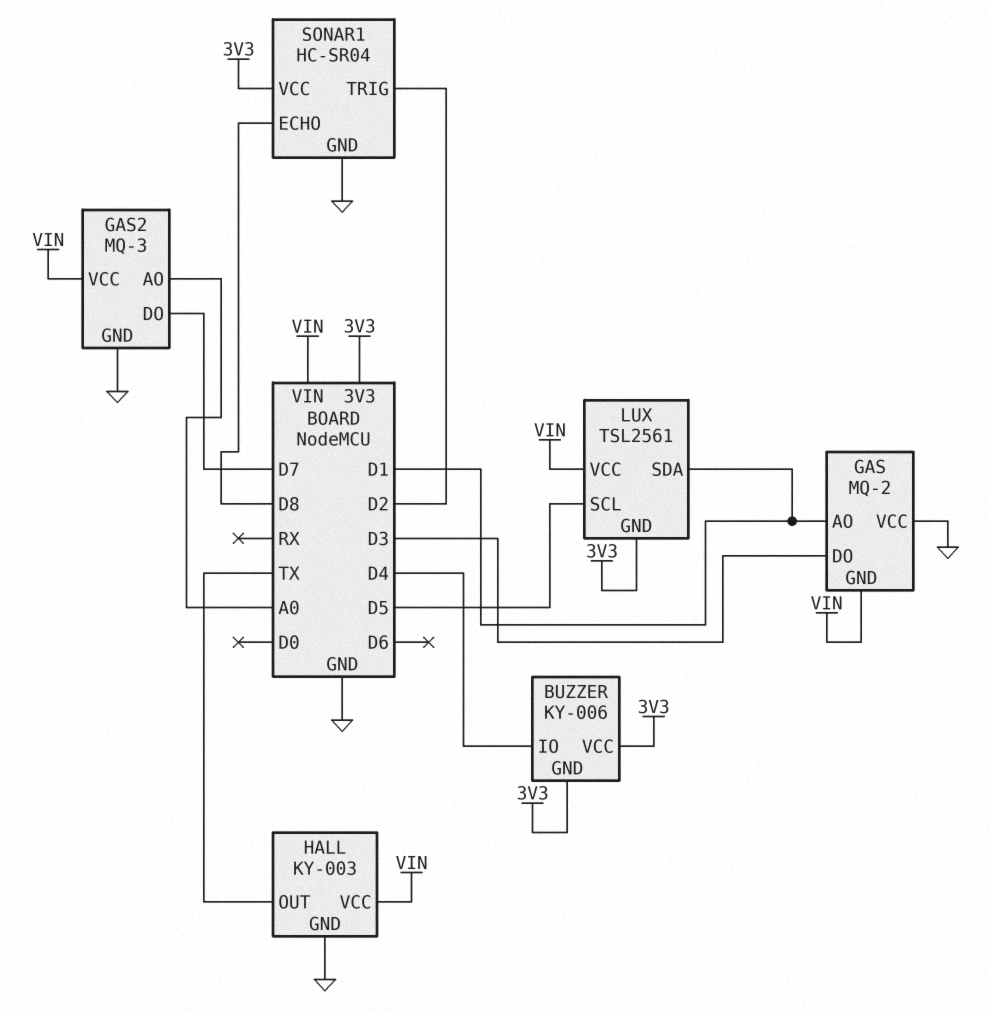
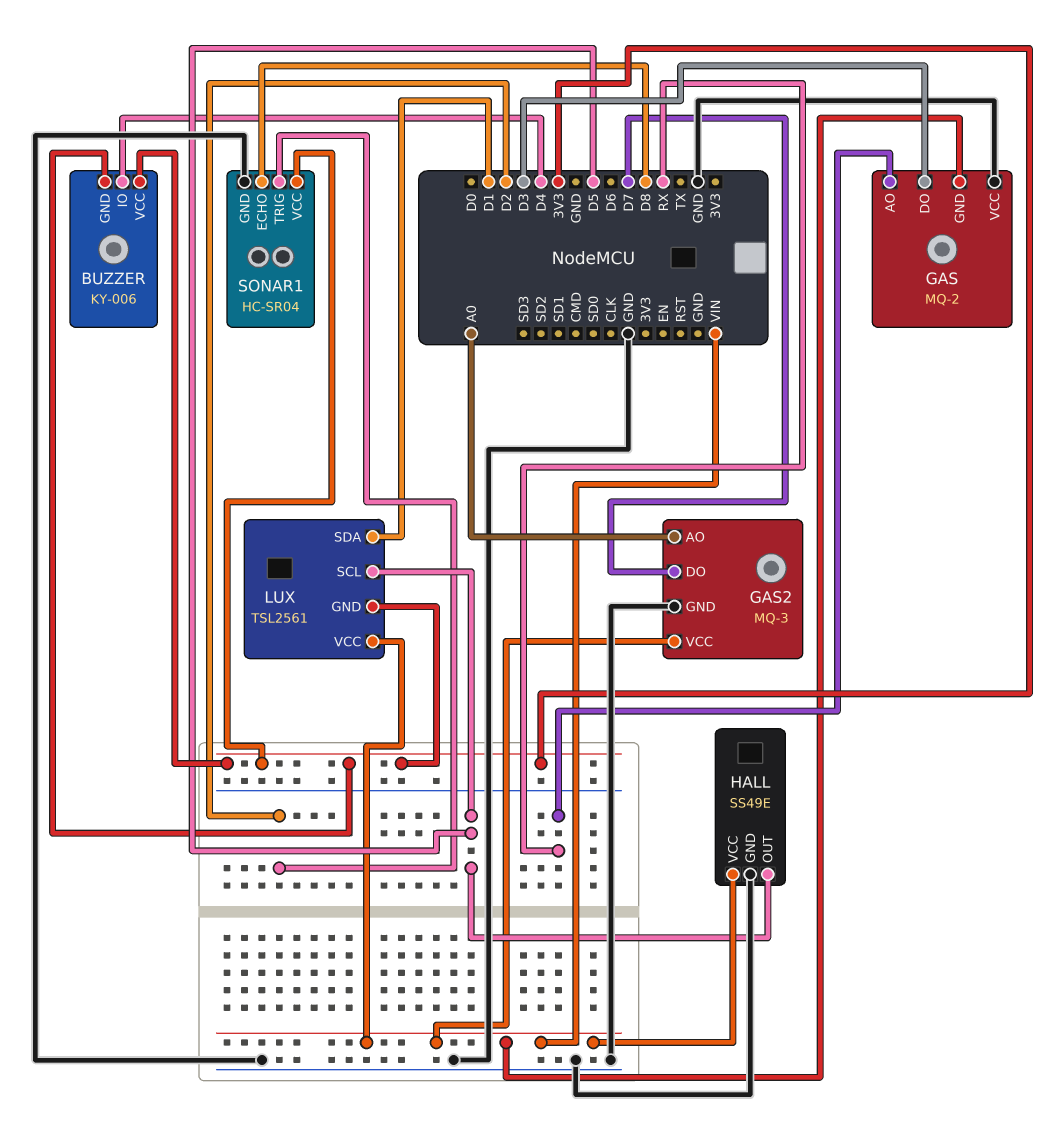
GAS pin AO: D1 -> RX
HALL: KY-003 -> SS49E
HALL pin OUT: TX -> D5

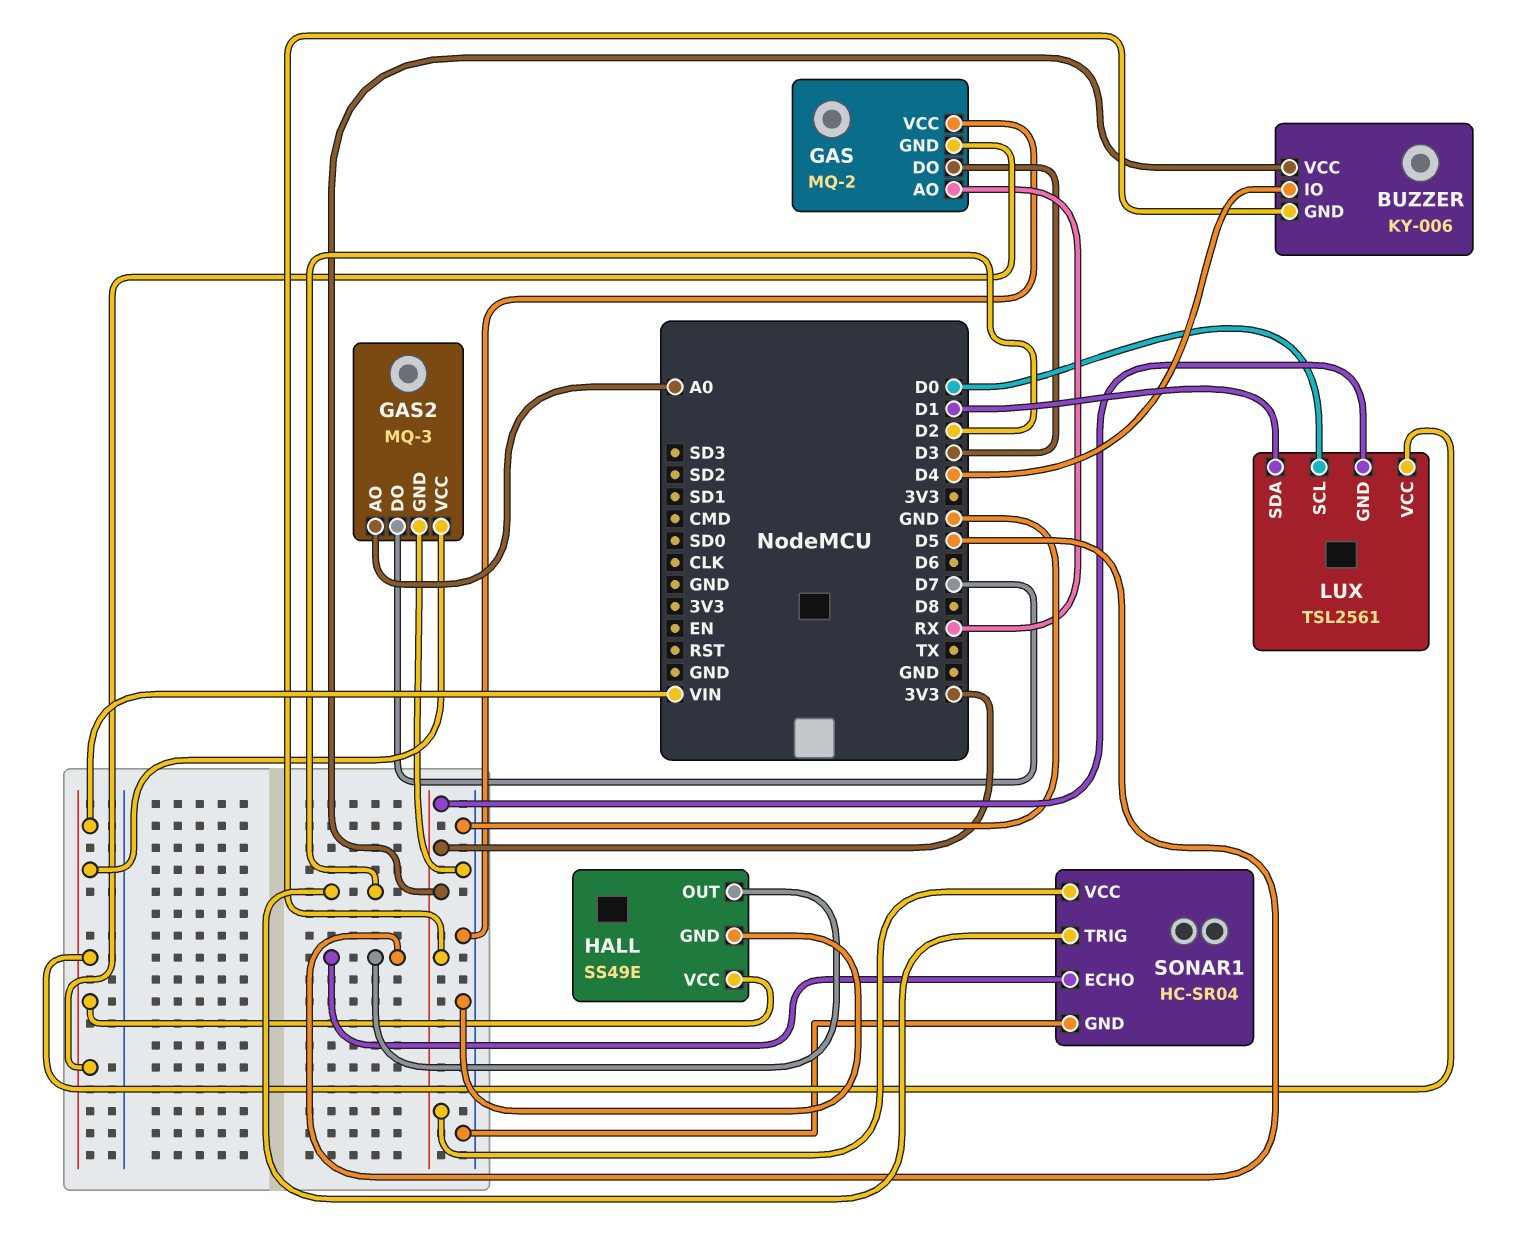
LUX pin SCL: D5 -> D0
SONAR1 pin ECHO: D8 -> D5

